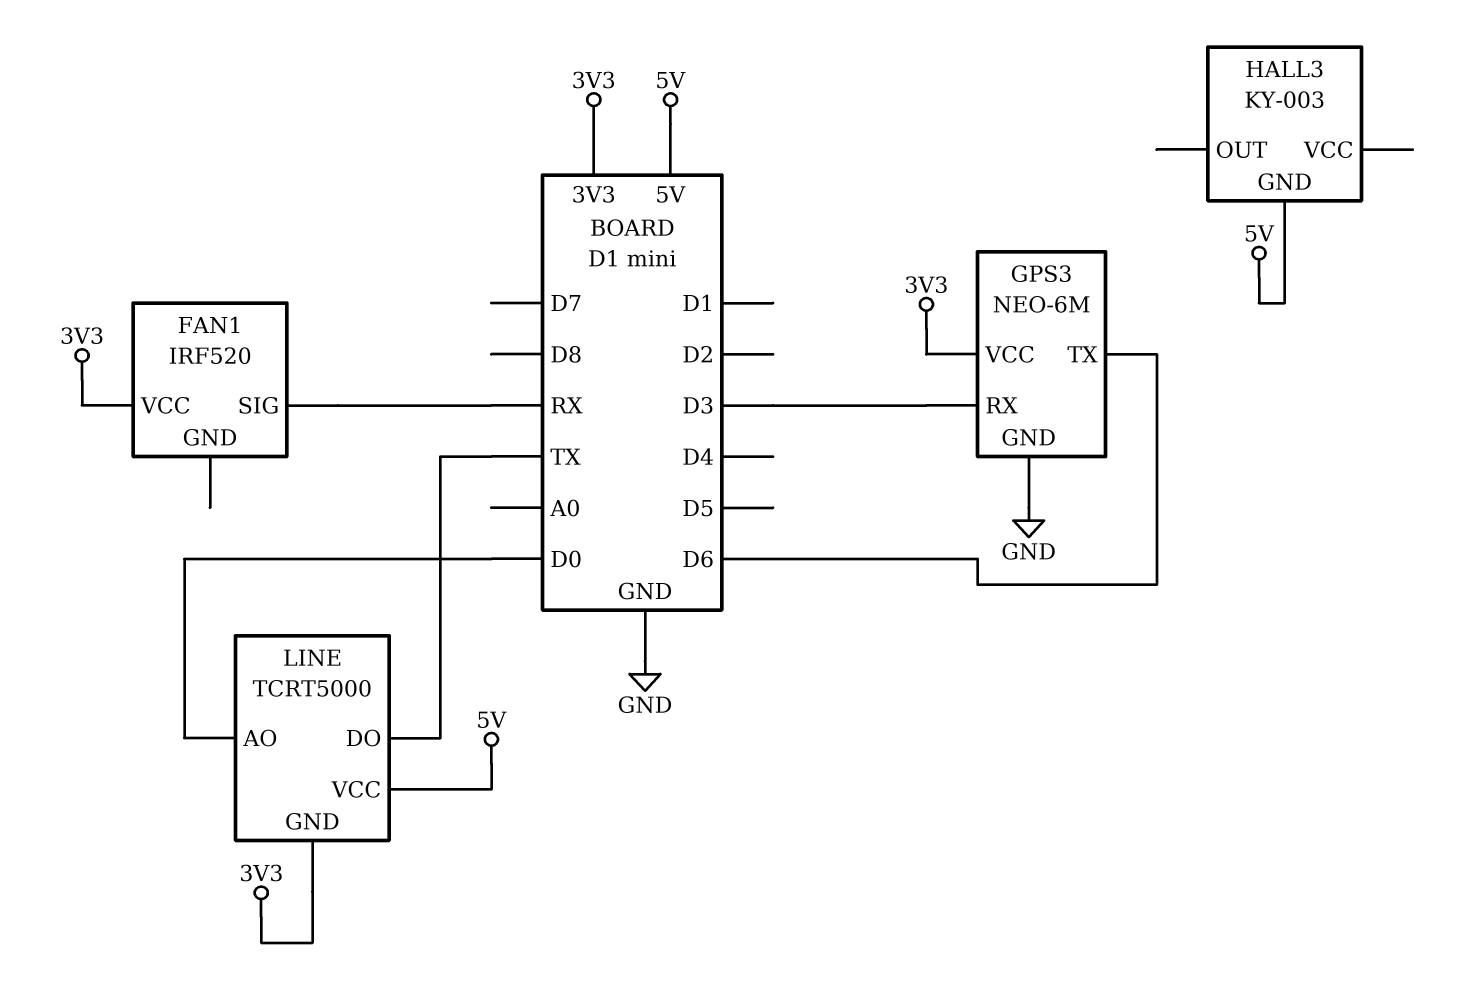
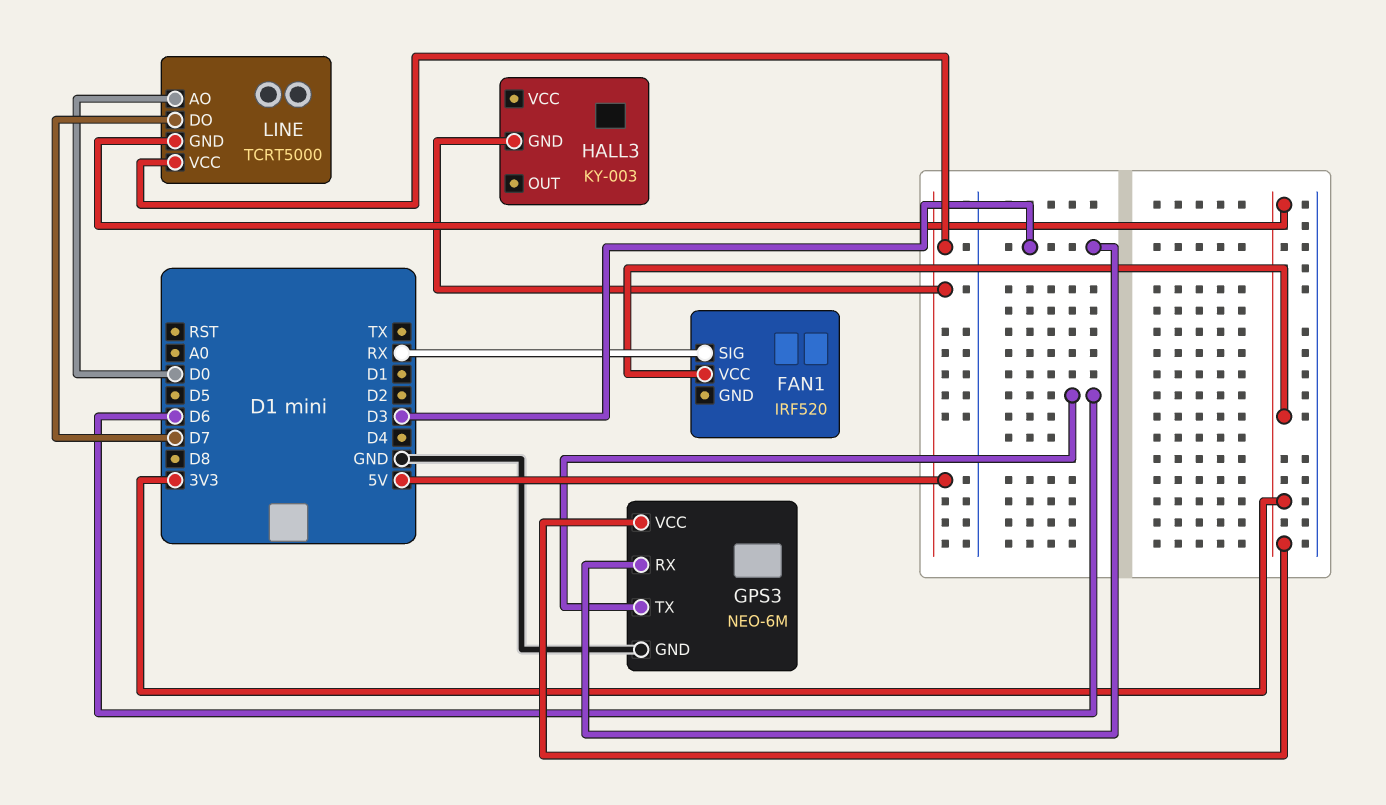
LINE pin DO: TX -> D7

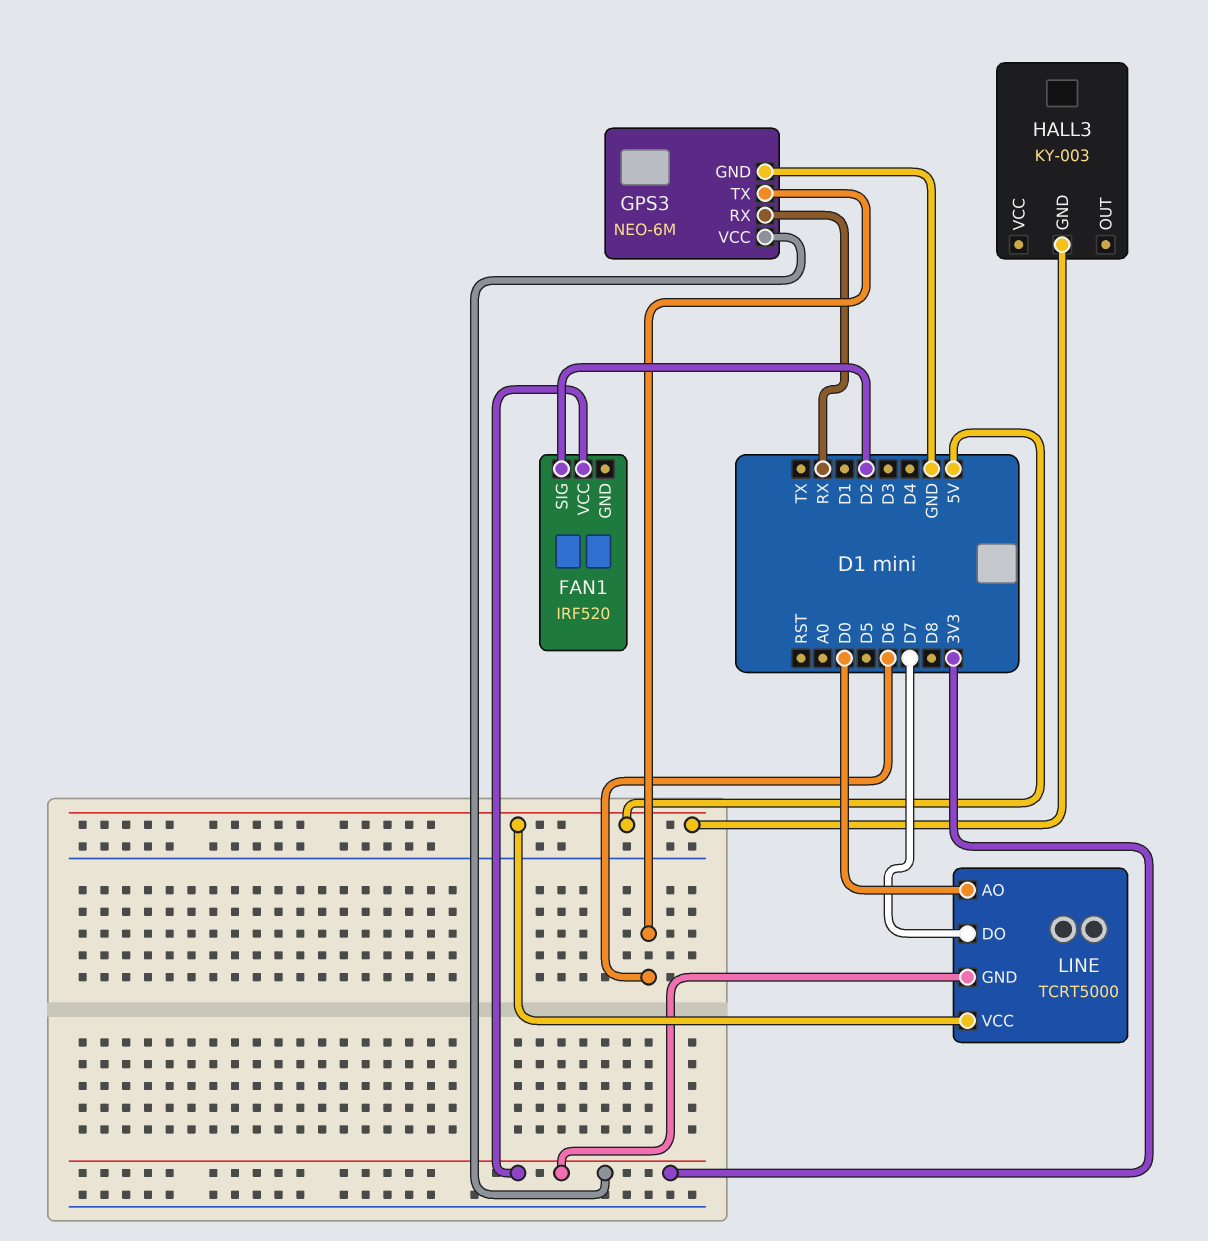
FAN1 pin SIG: RX -> D2
GPS3 pin RX: D3 -> RX

